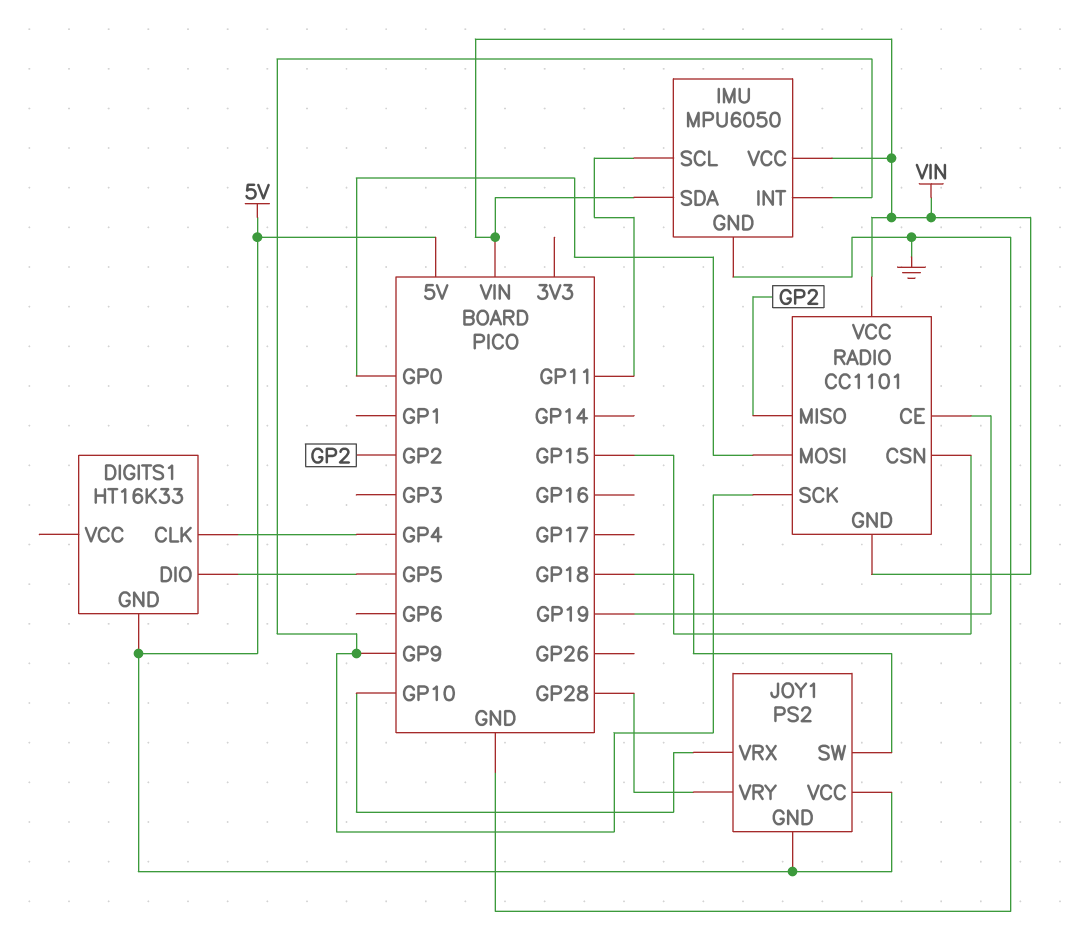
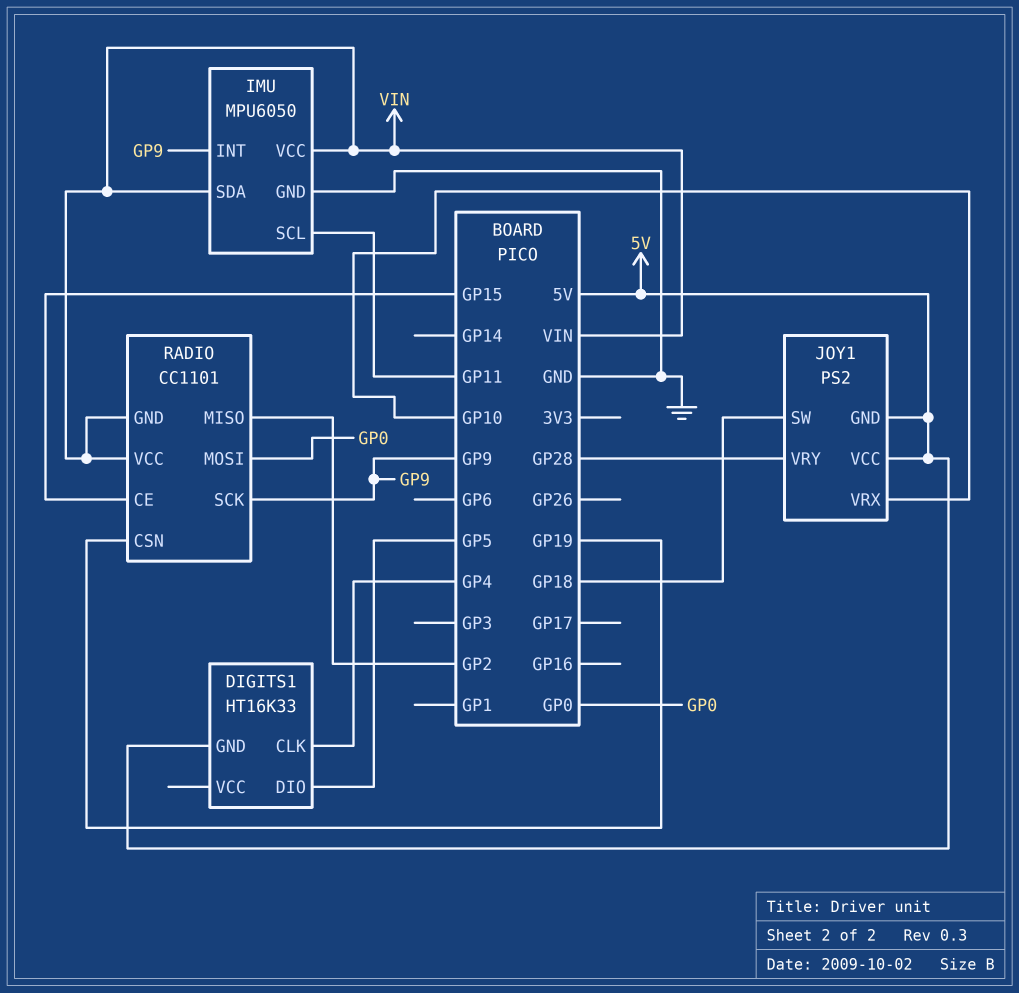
RADIO pin CE: GP19 -> GP15
RADIO pin CSN: GP15 -> GP19

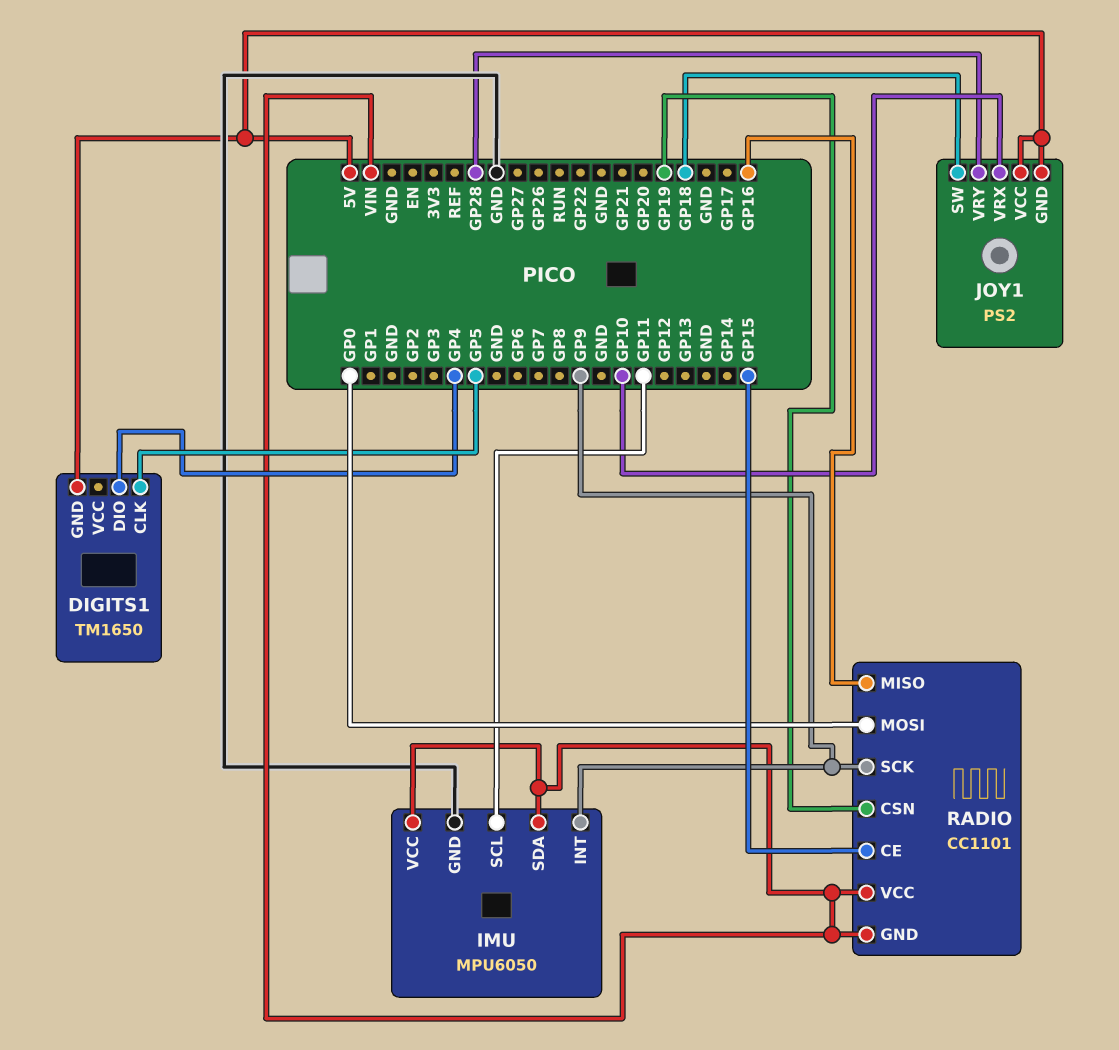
DIGITS1: HT16K33 -> TM1650
DIGITS1 pin CLK: GP4 -> GP5
DIGITS1 pin DIO: GP5 -> GP4
RADIO pin MISO: GP2 -> GP16

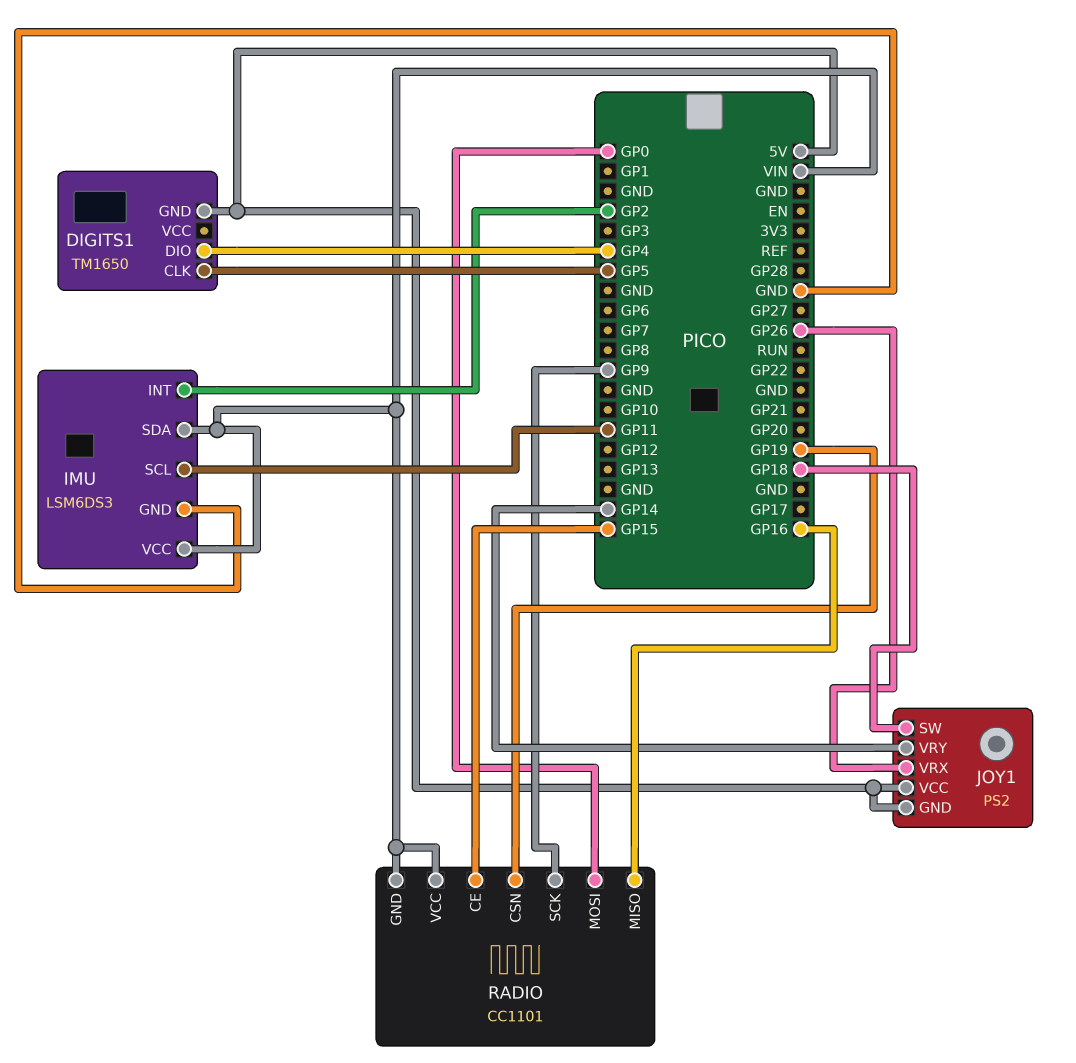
IMU: MPU6050 -> LSM6DS3
IMU pin INT: GP9 -> GP2
JOY1 pin VRX: GP10 -> GP26
JOY1 pin VRY: GP28 -> GP14

